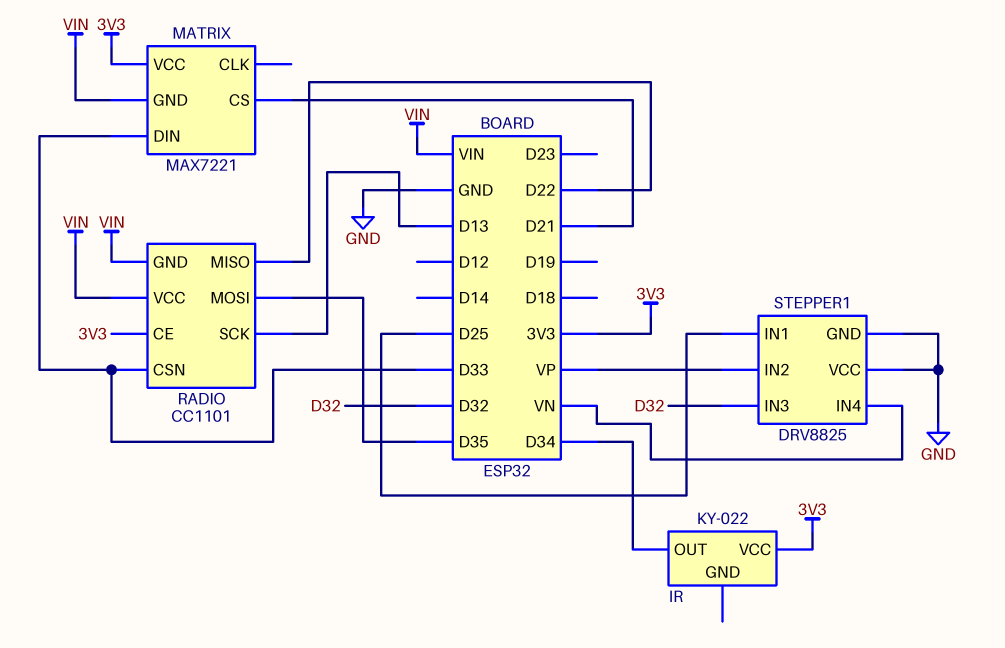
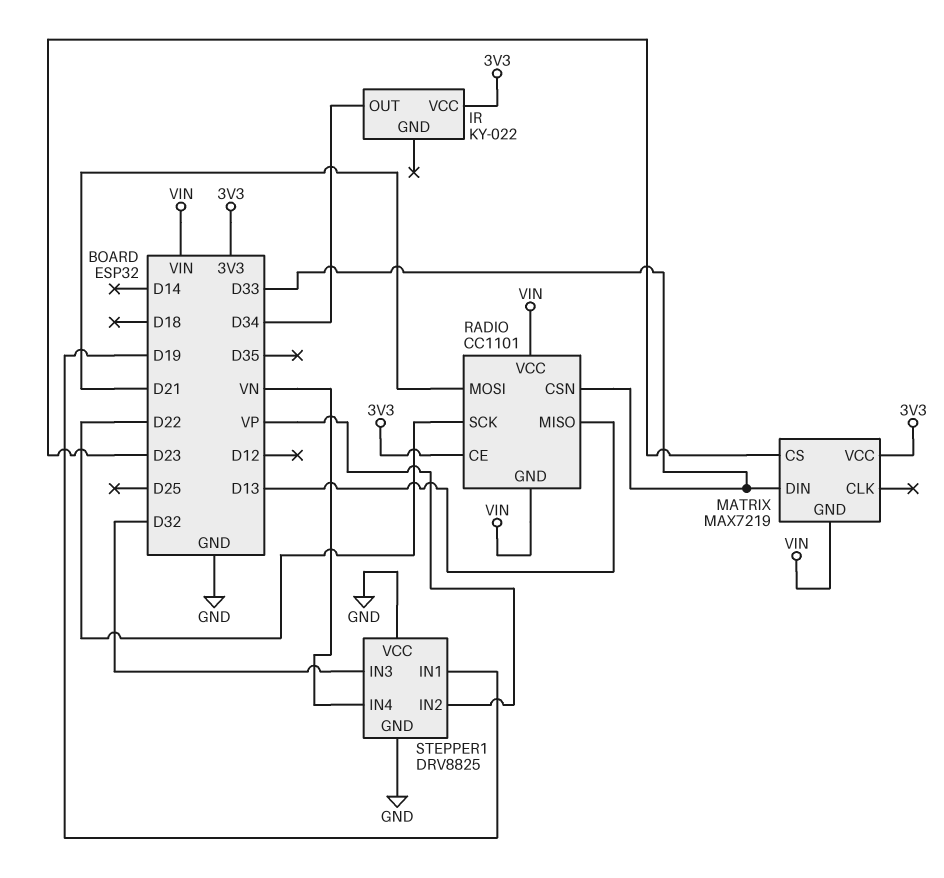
MATRIX: MAX7221 -> MAX7219
MATRIX pin CS: D21 -> D23
RADIO pin MISO: D22 -> D13
RADIO pin MOSI: D35 -> D21
RADIO pin SCK: D13 -> D22
STEPPER1 pin IN1: D25 -> D19

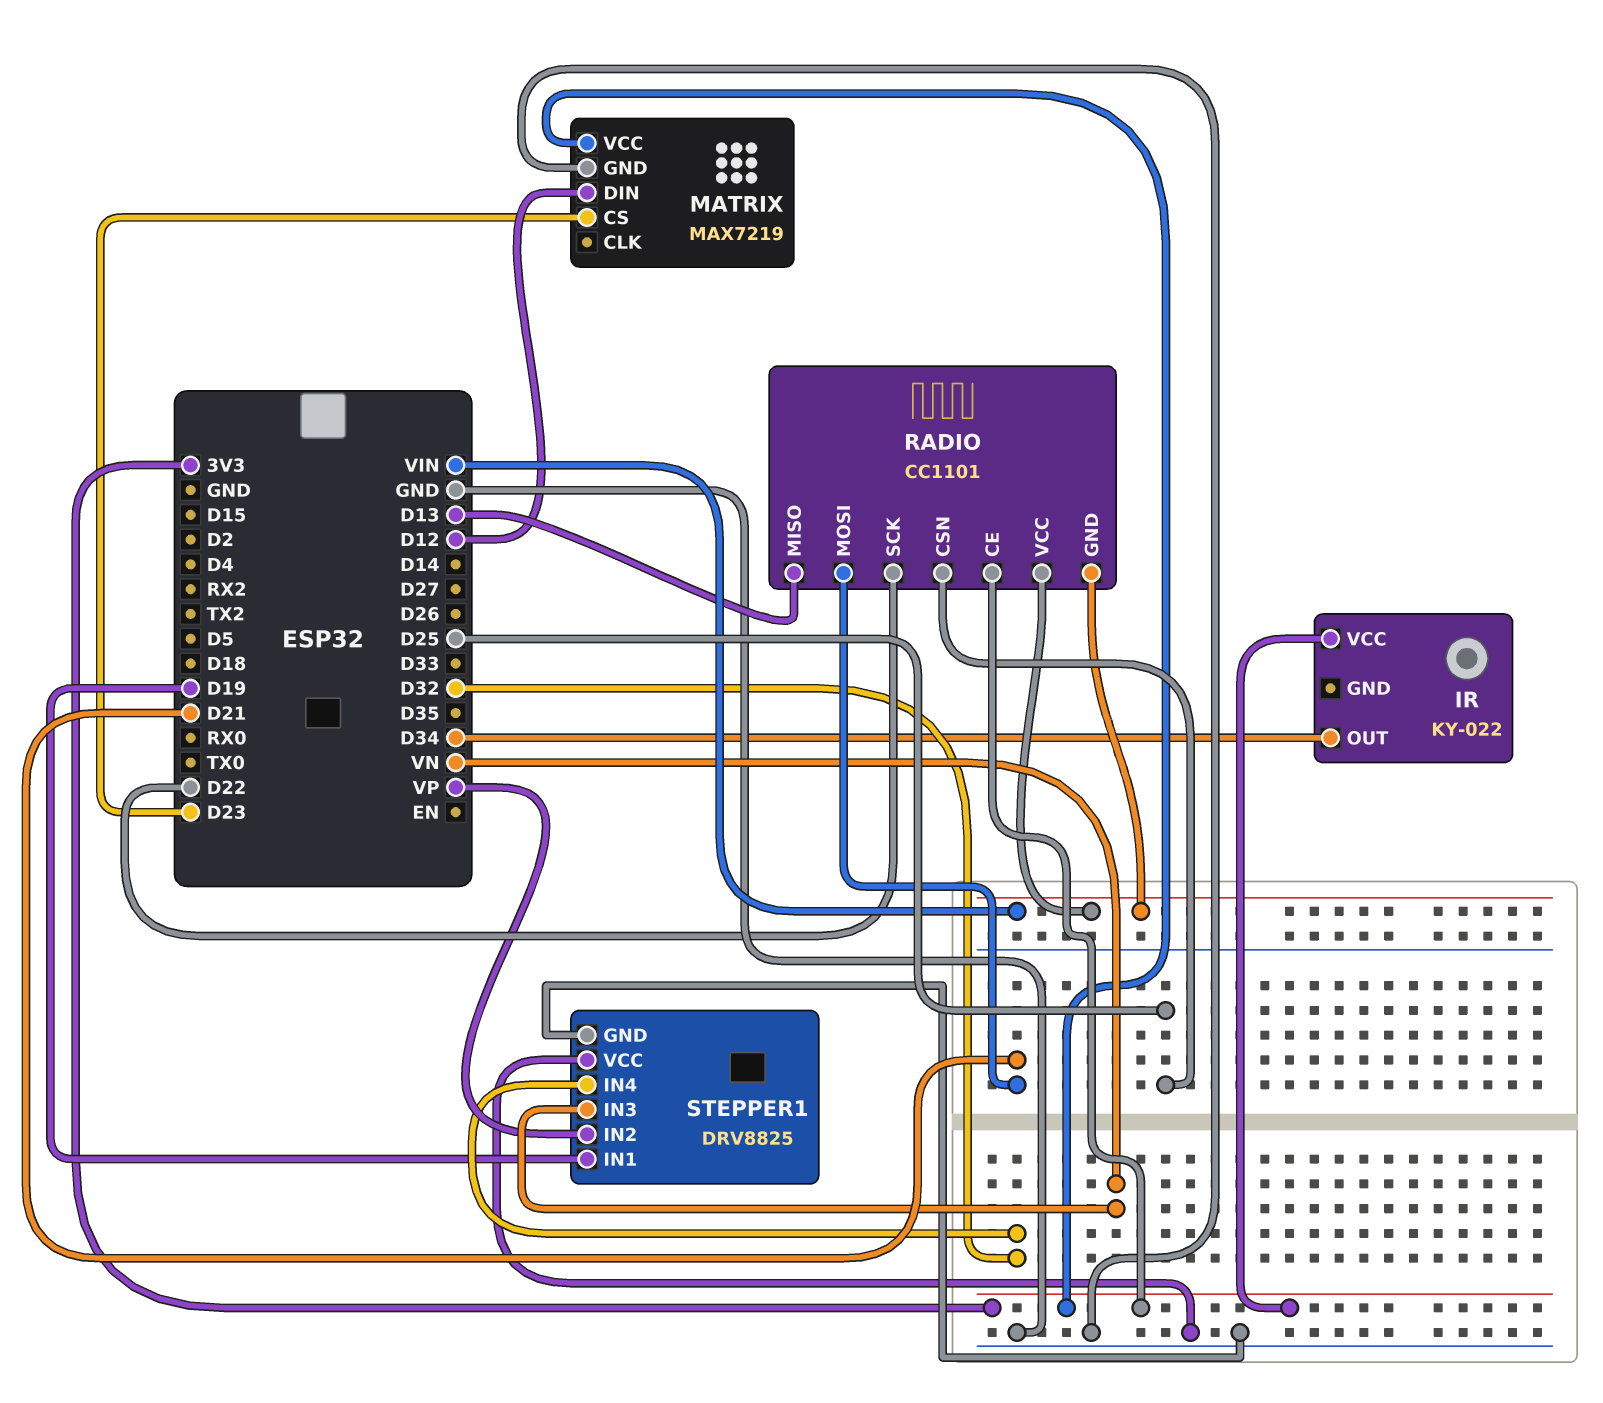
MATRIX pin DIN: D33 -> D12
MATRIX pin GND: VIN -> GND
RADIO pin CSN: D33 -> D25
STEPPER1 pin IN3: D32 -> VN
STEPPER1 pin IN4: VN -> D32

